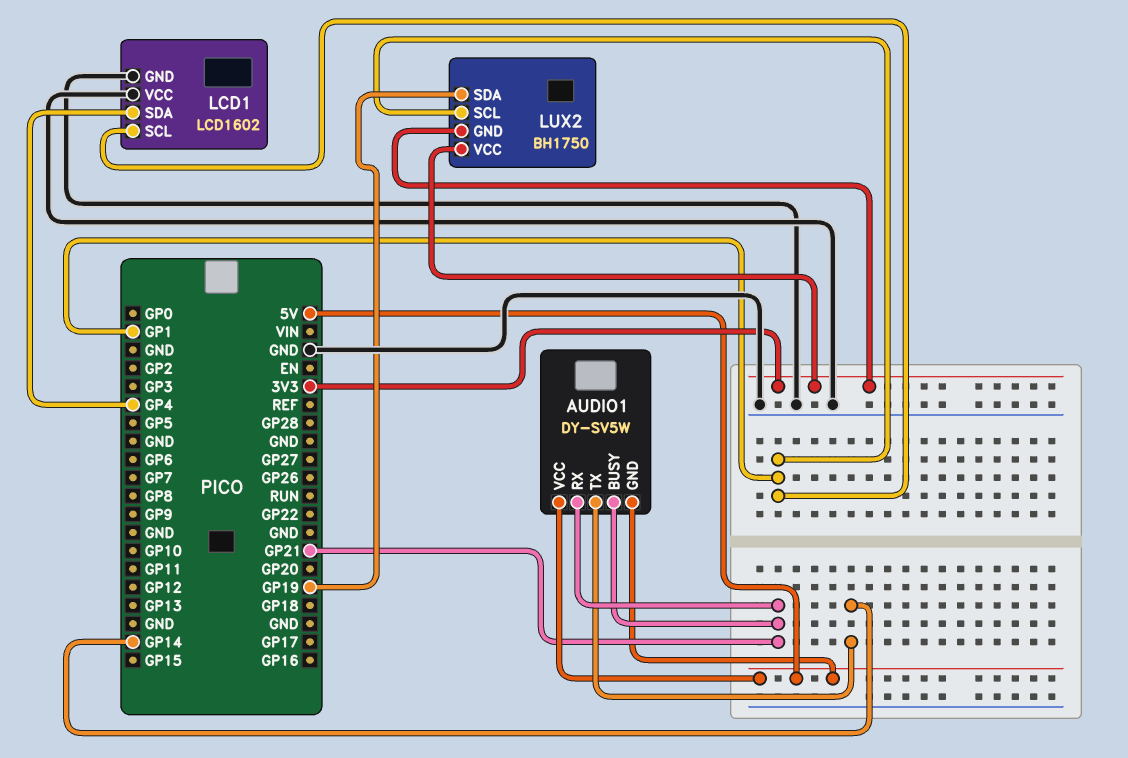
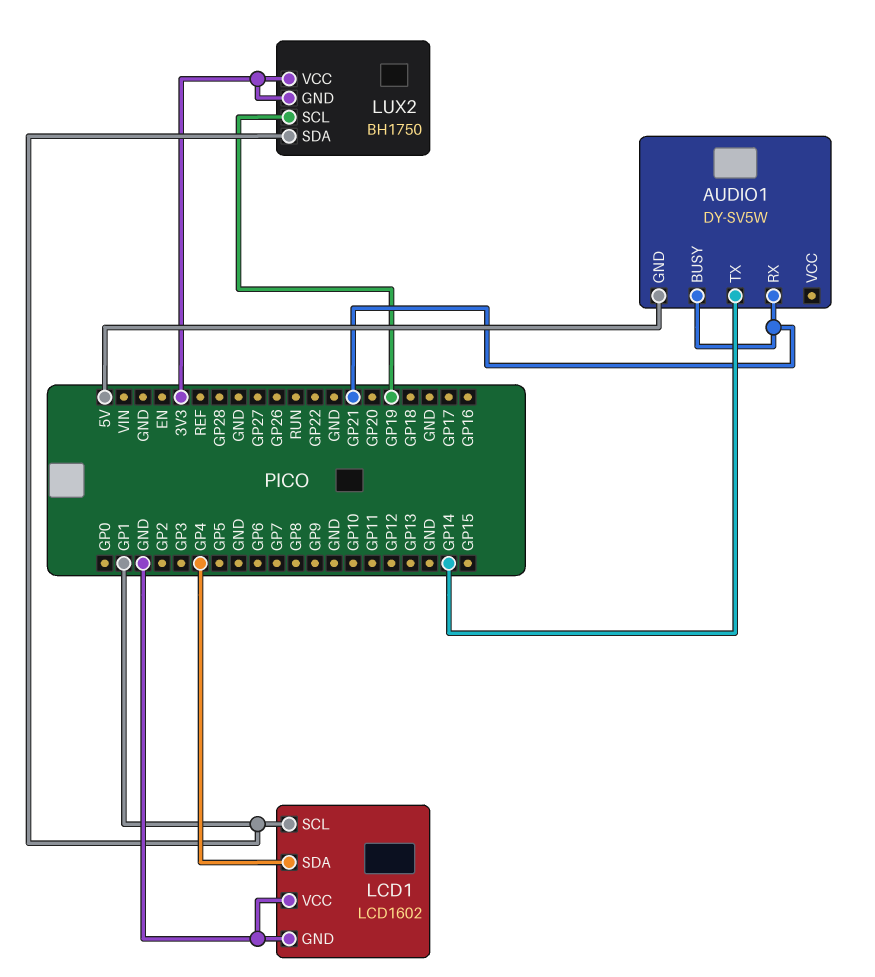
AUDIO1 pin VCC: 5V -> none
LUX2 pin SCL: GP1 -> GP19
LUX2 pin SDA: GP19 -> GP1

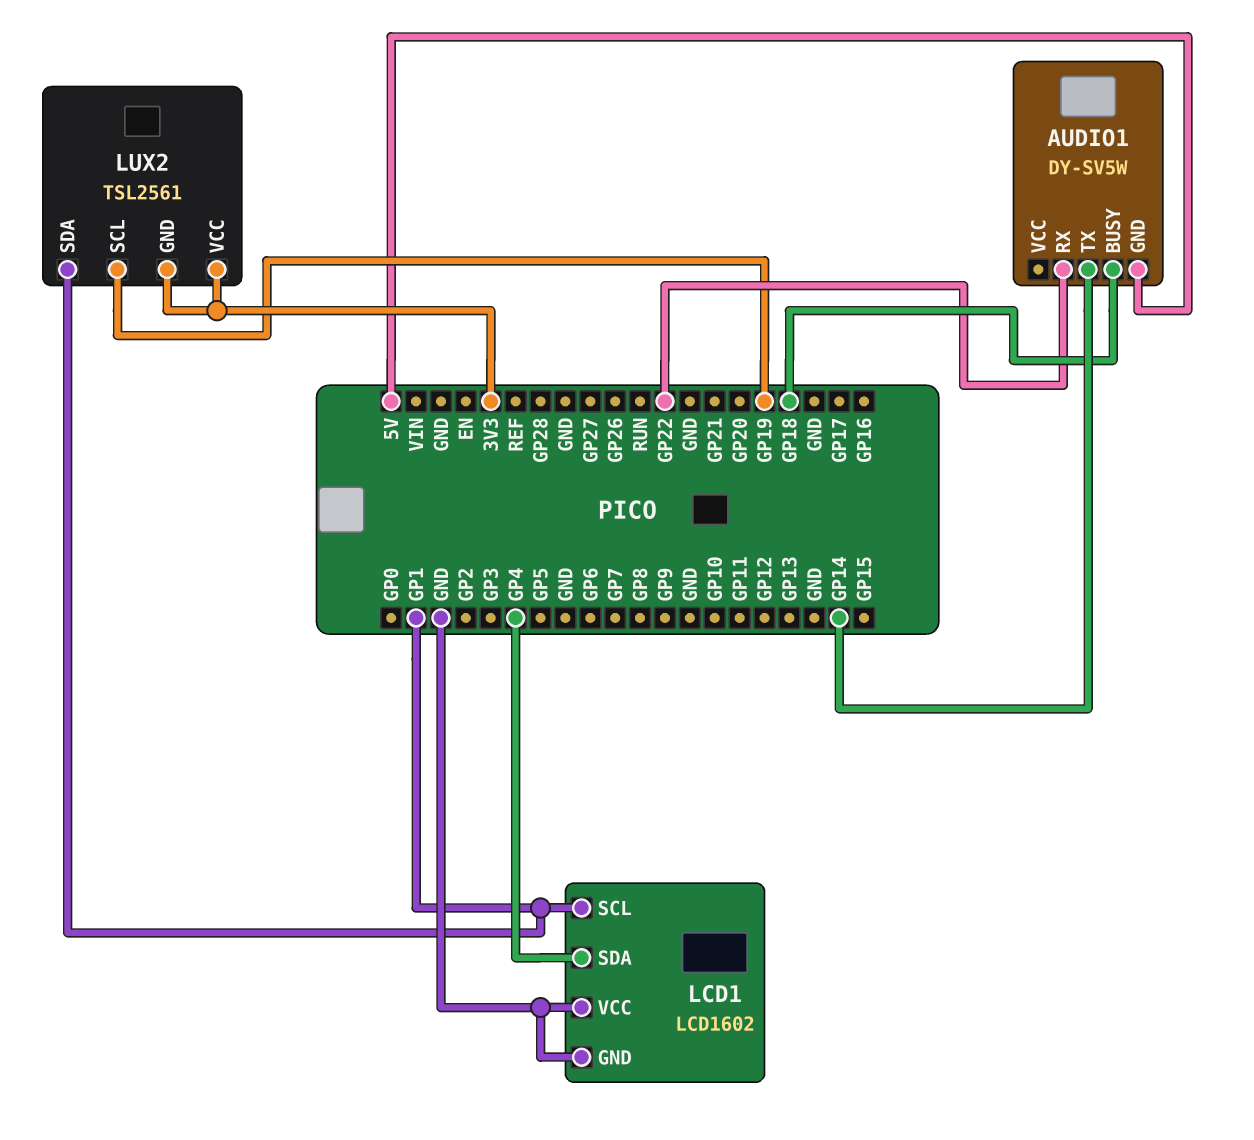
AUDIO1 pin BUSY: GP21 -> GP18
AUDIO1 pin RX: GP21 -> GP22
LUX2: BH1750 -> TSL2561

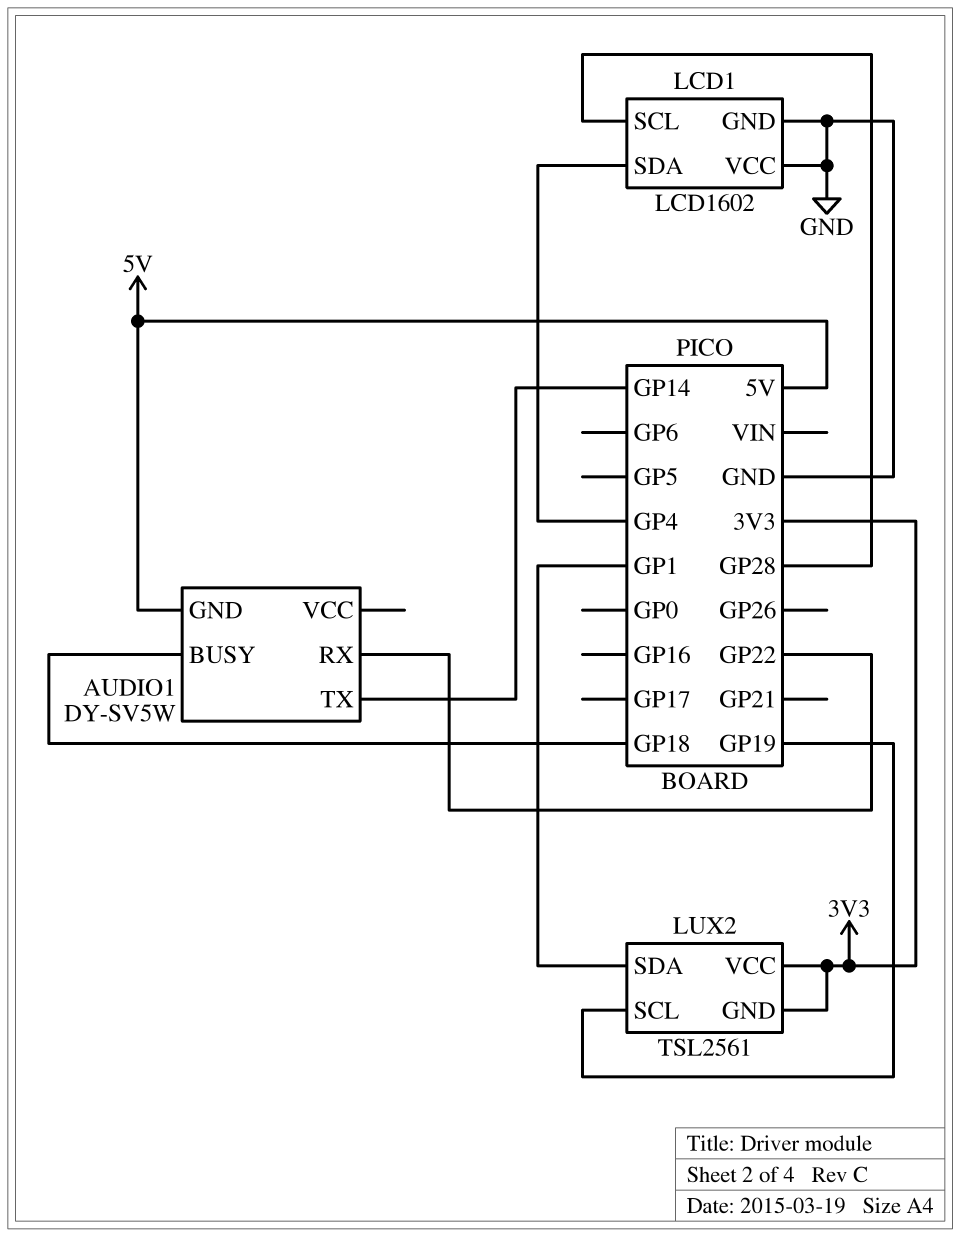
LCD1 pin SCL: GP1 -> GP28

